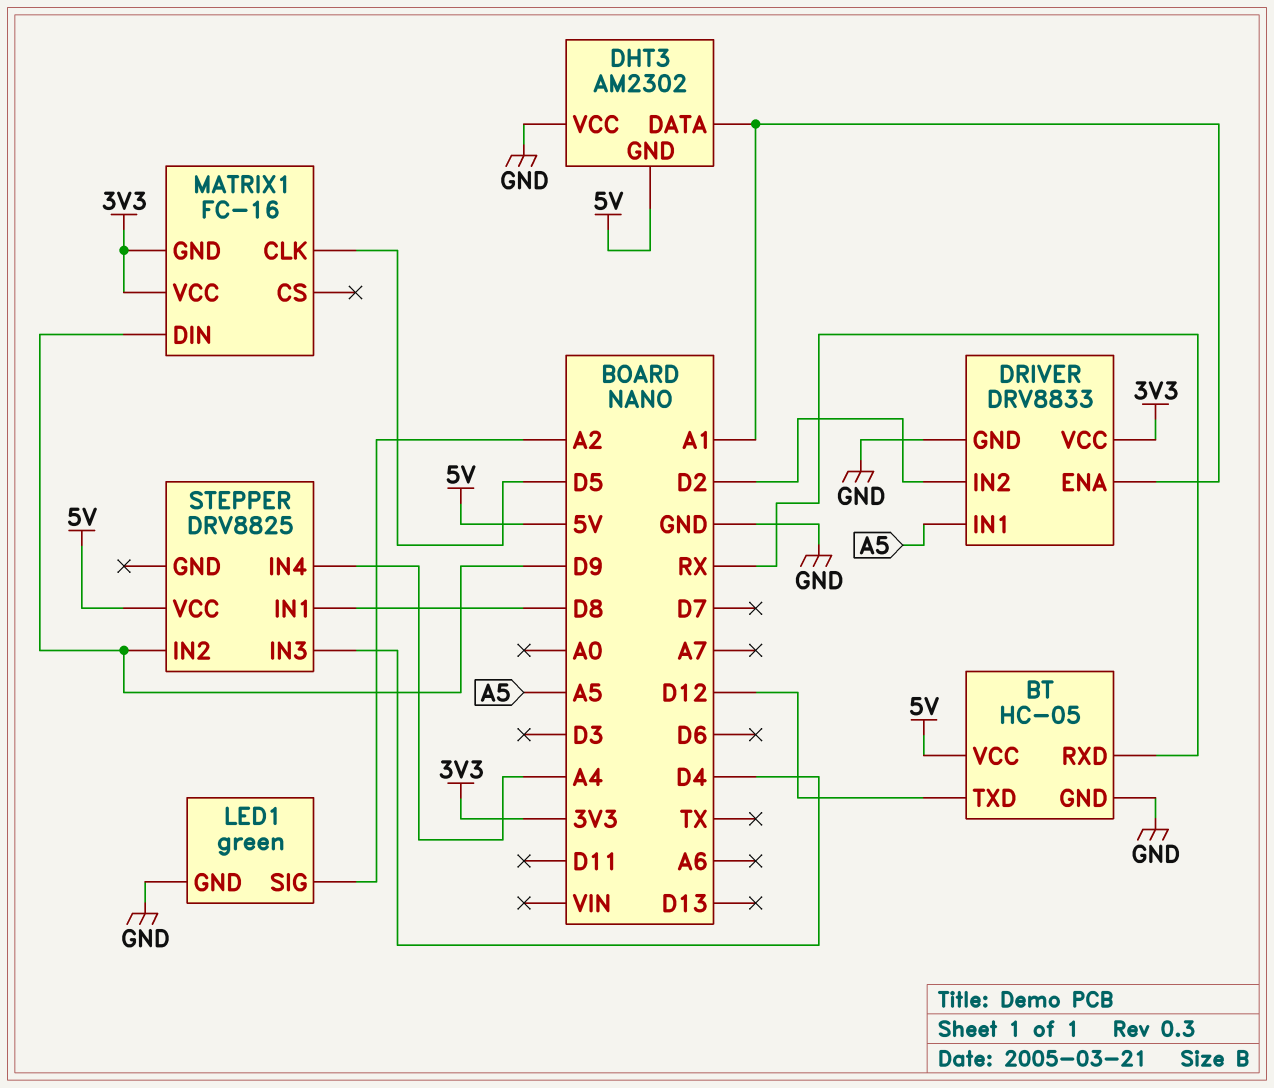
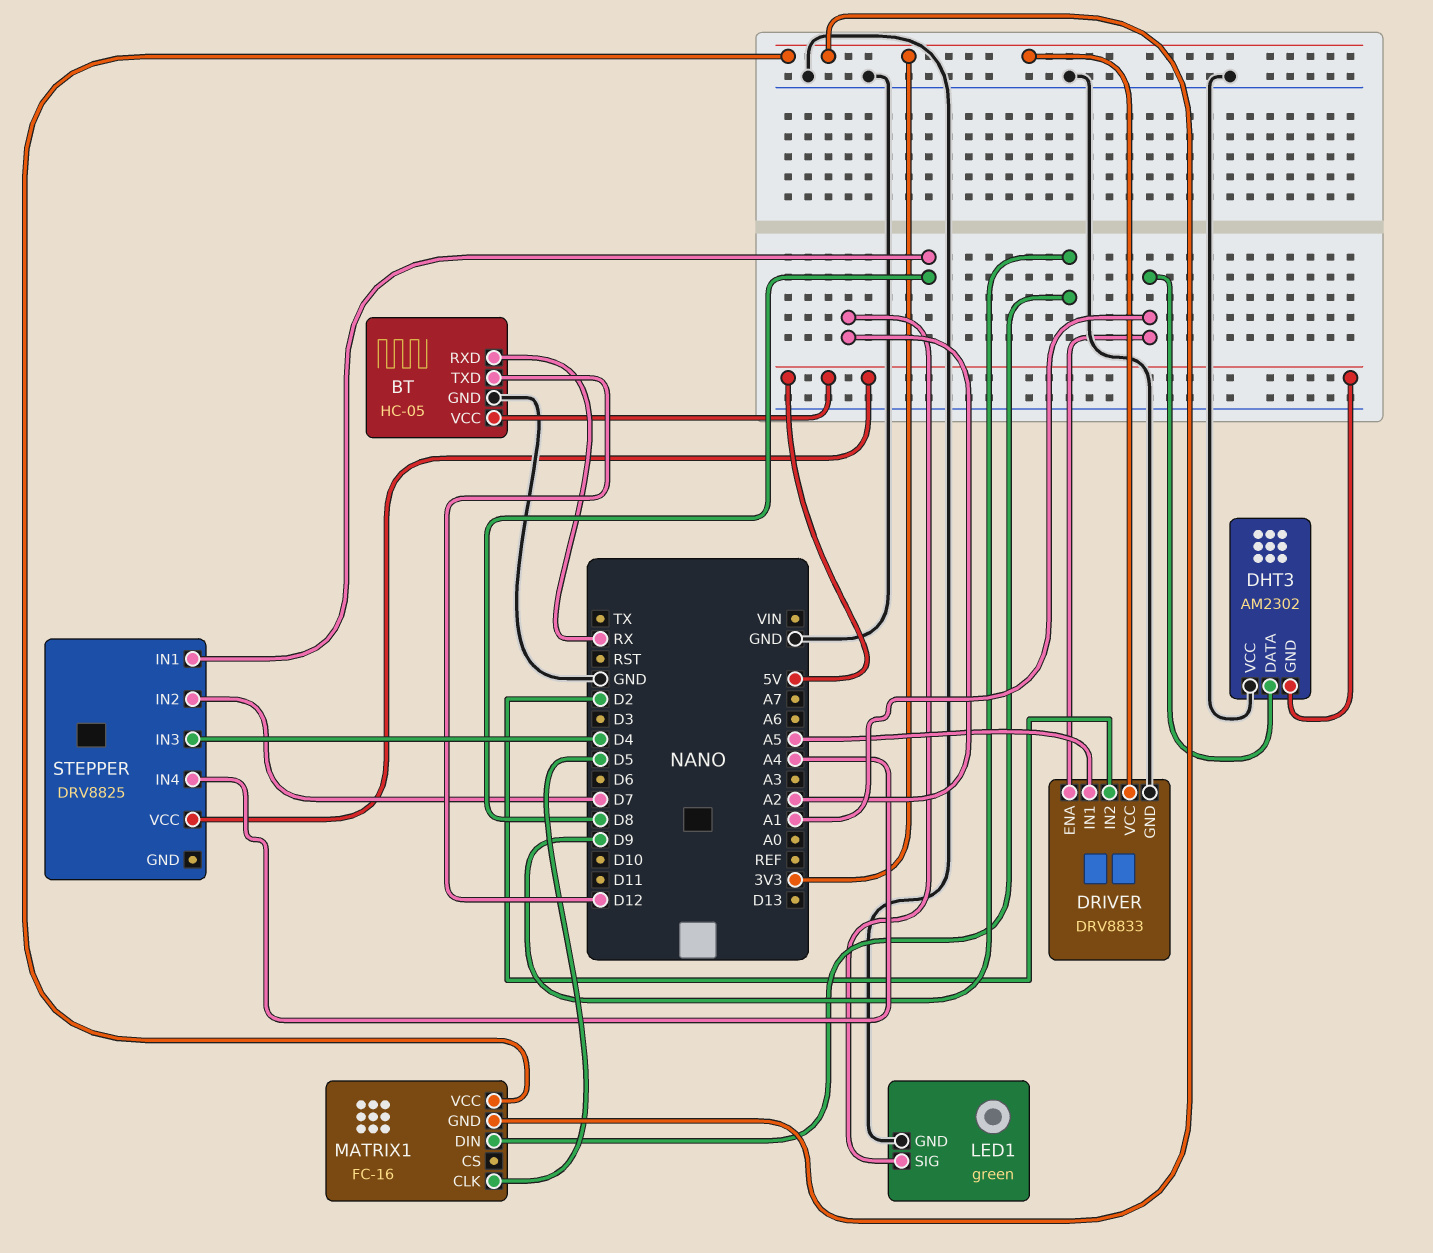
STEPPER pin IN2: D9 -> D7

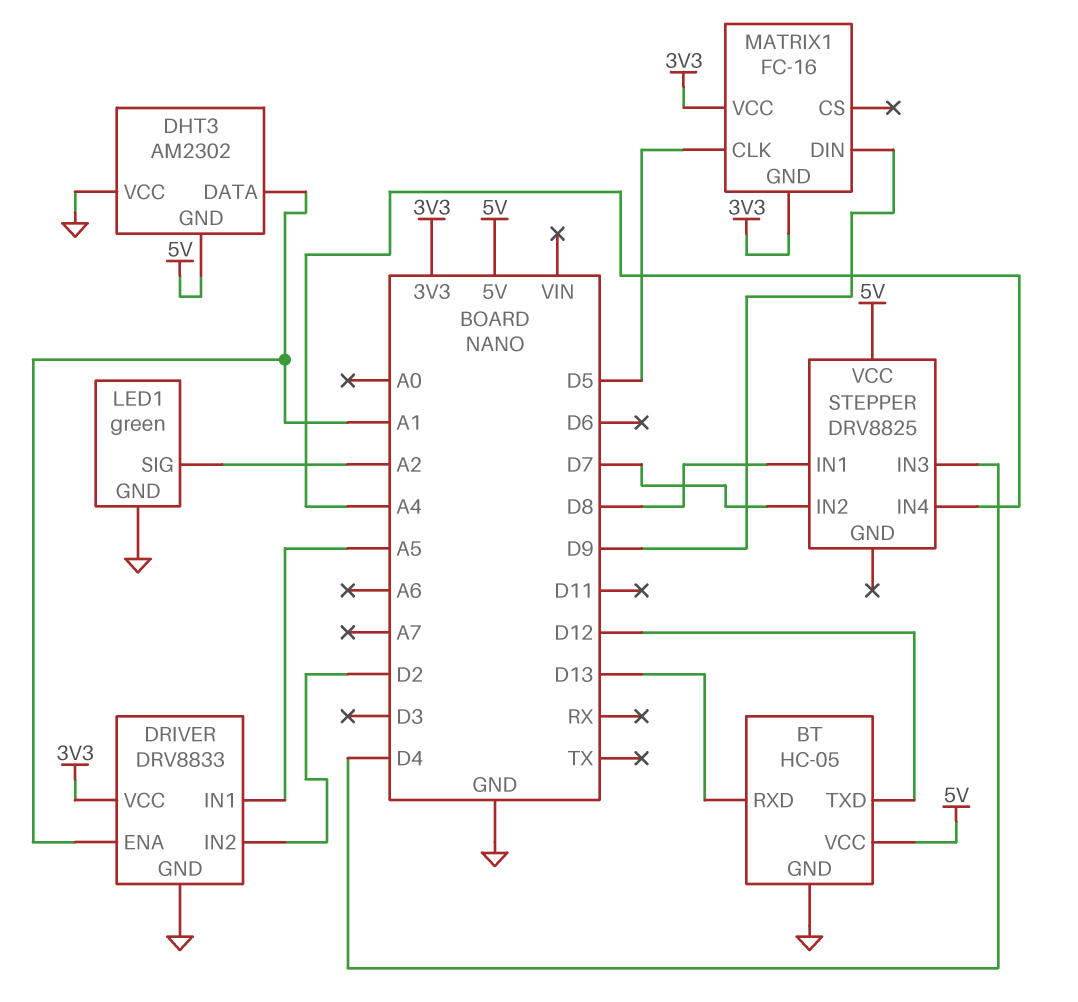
BT pin RXD: RX -> D13

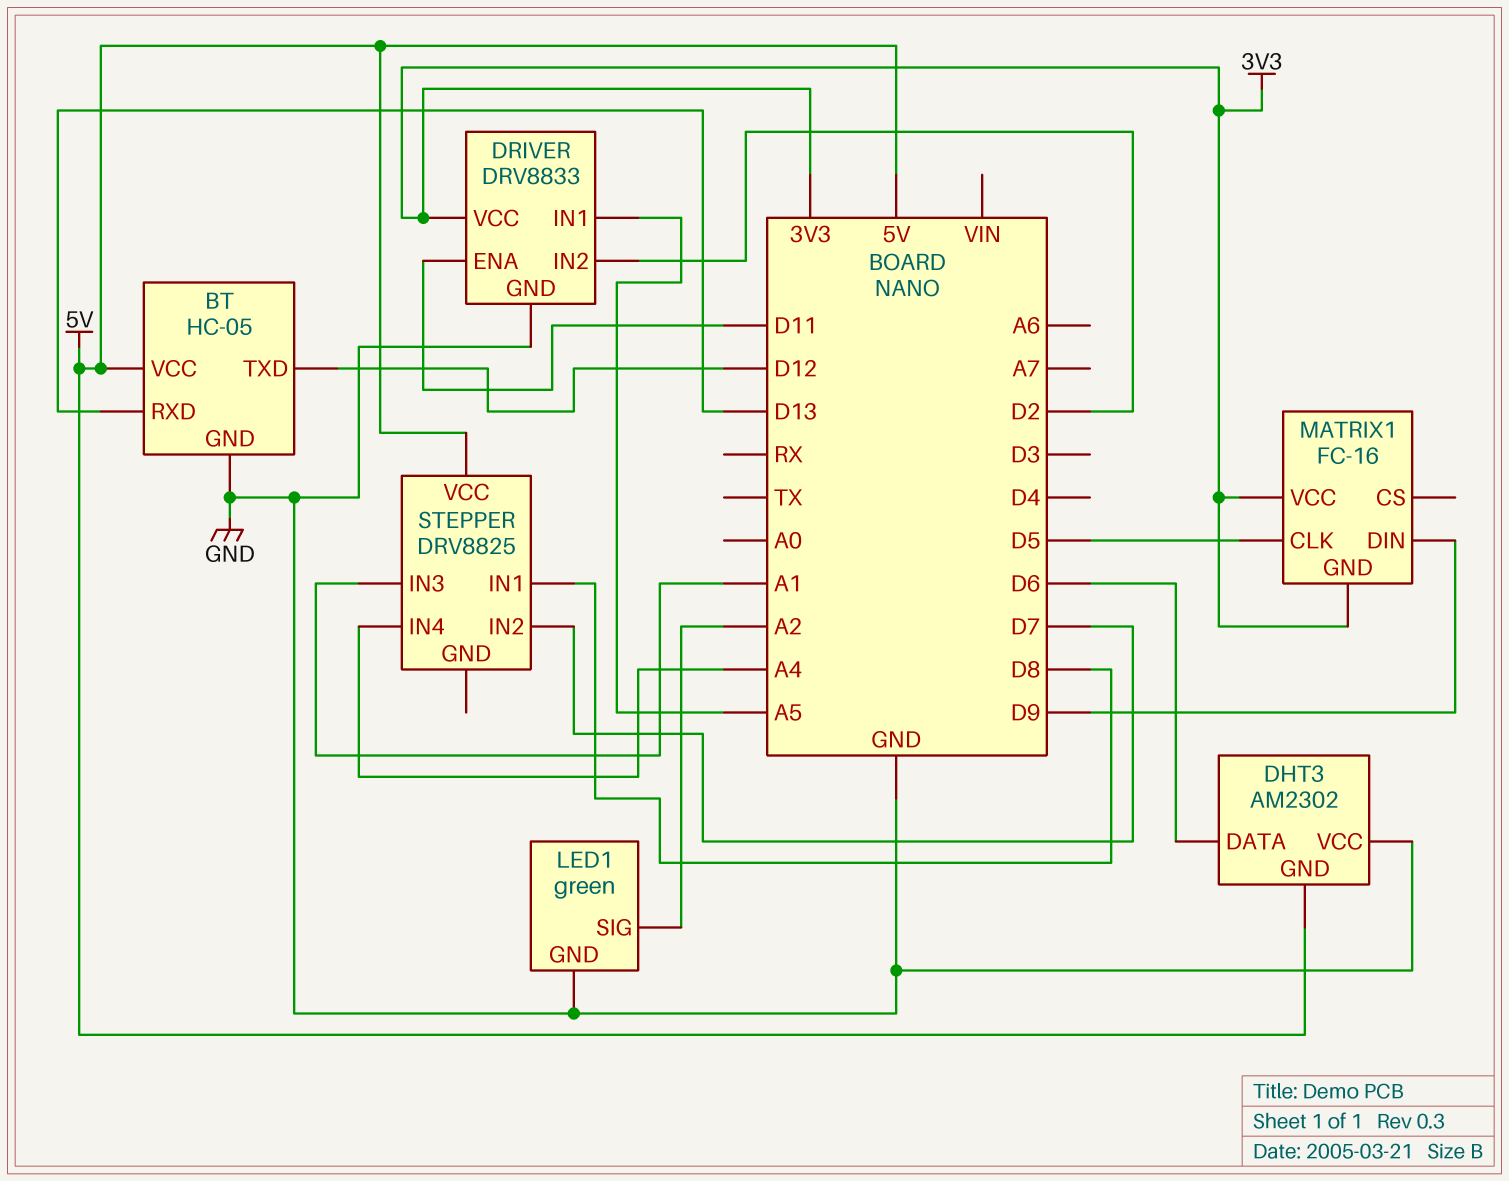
DHT3 pin DATA: A1 -> D6
DRIVER pin ENA: A1 -> D11
STEPPER pin IN3: D4 -> A1

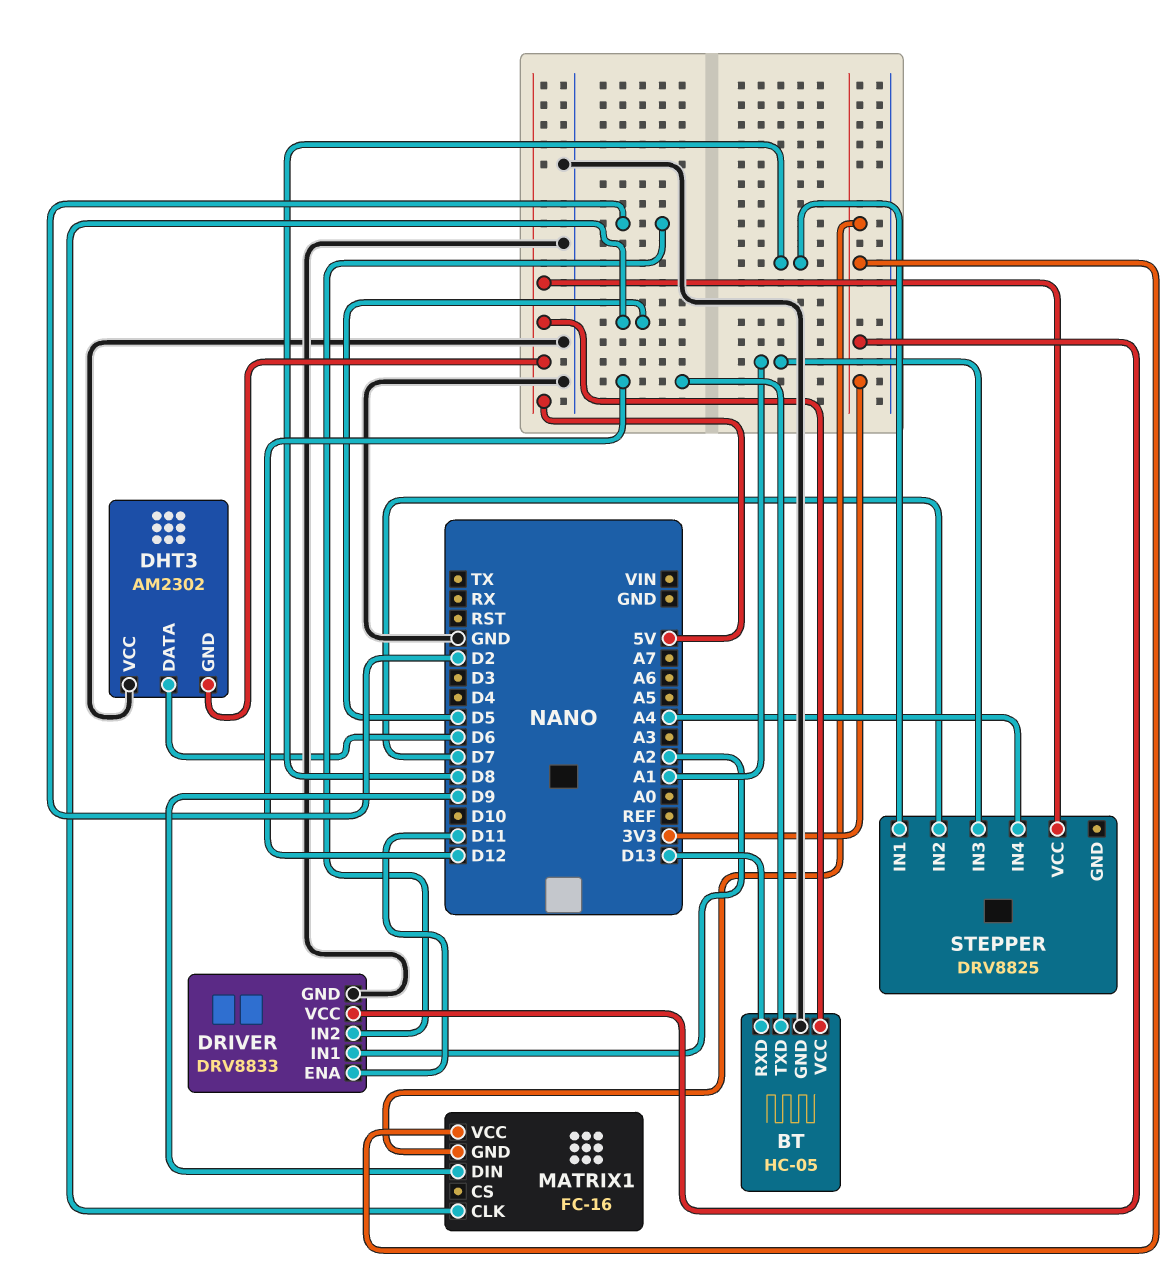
DRIVER pin IN1: A5 -> A2
LED1: green -> none
LED1 pin GND: GND -> none
LED1 pin SIG: A2 -> none

